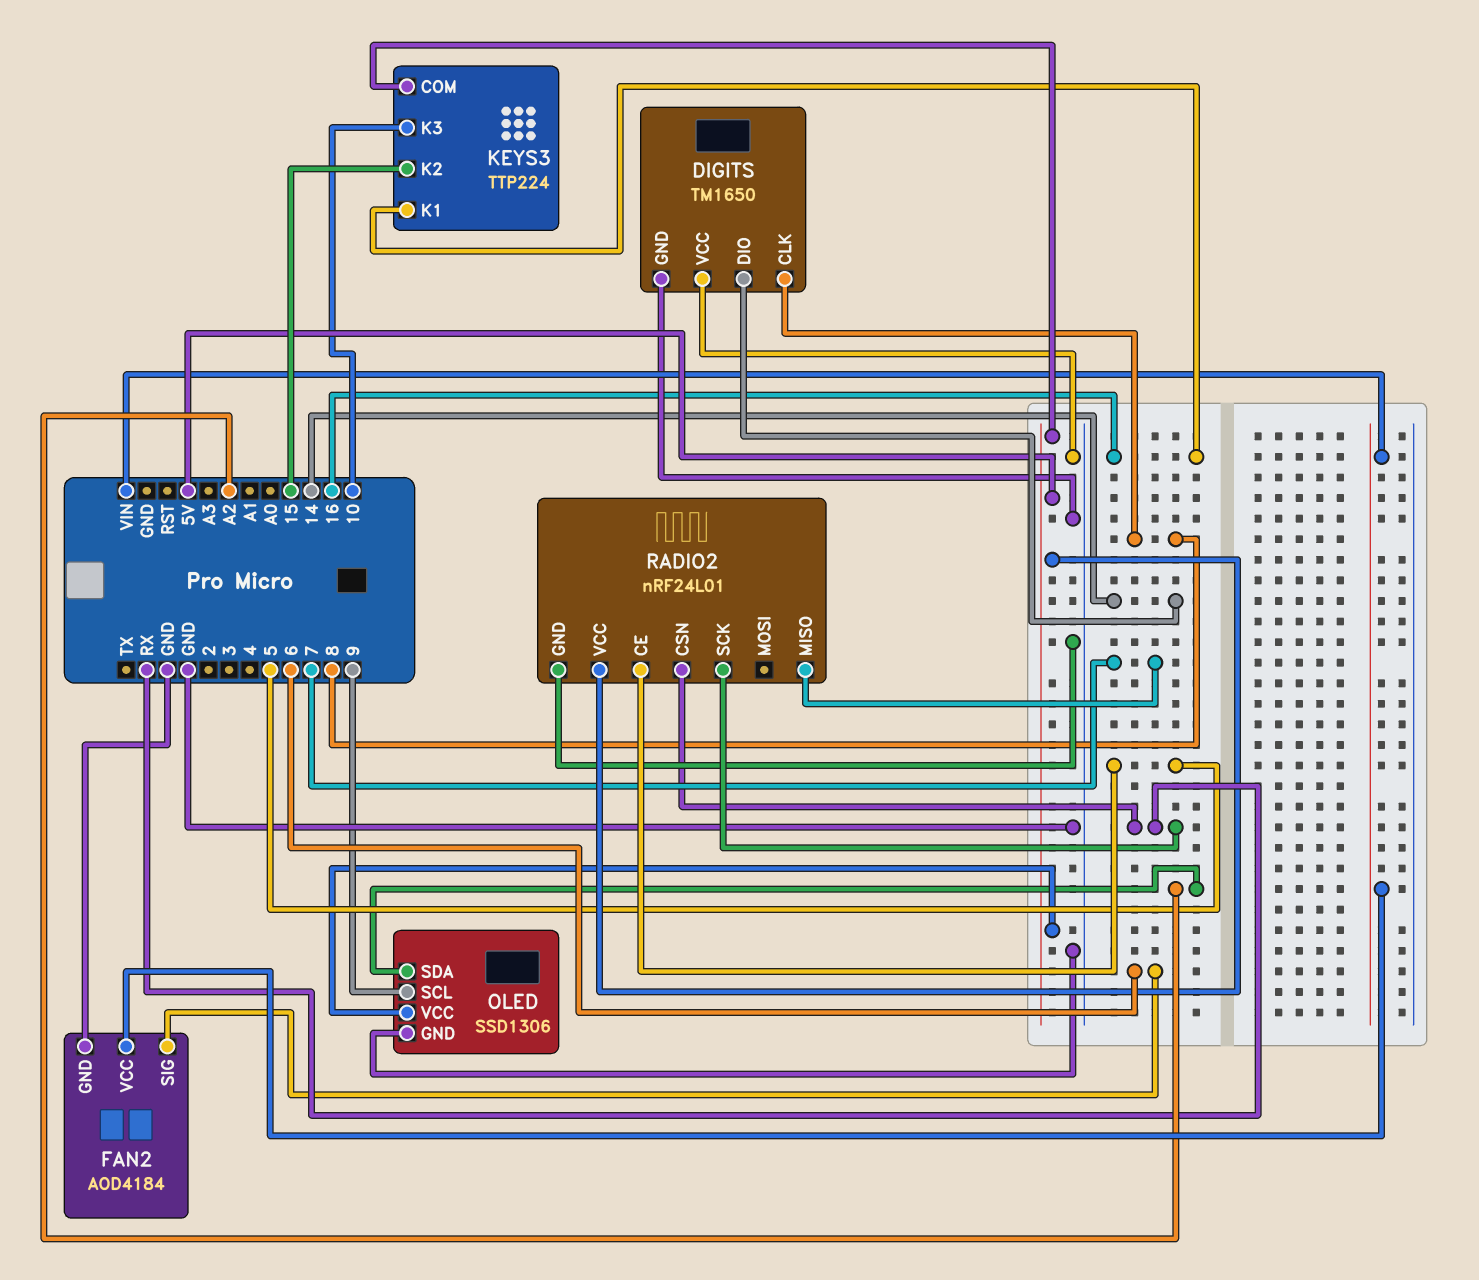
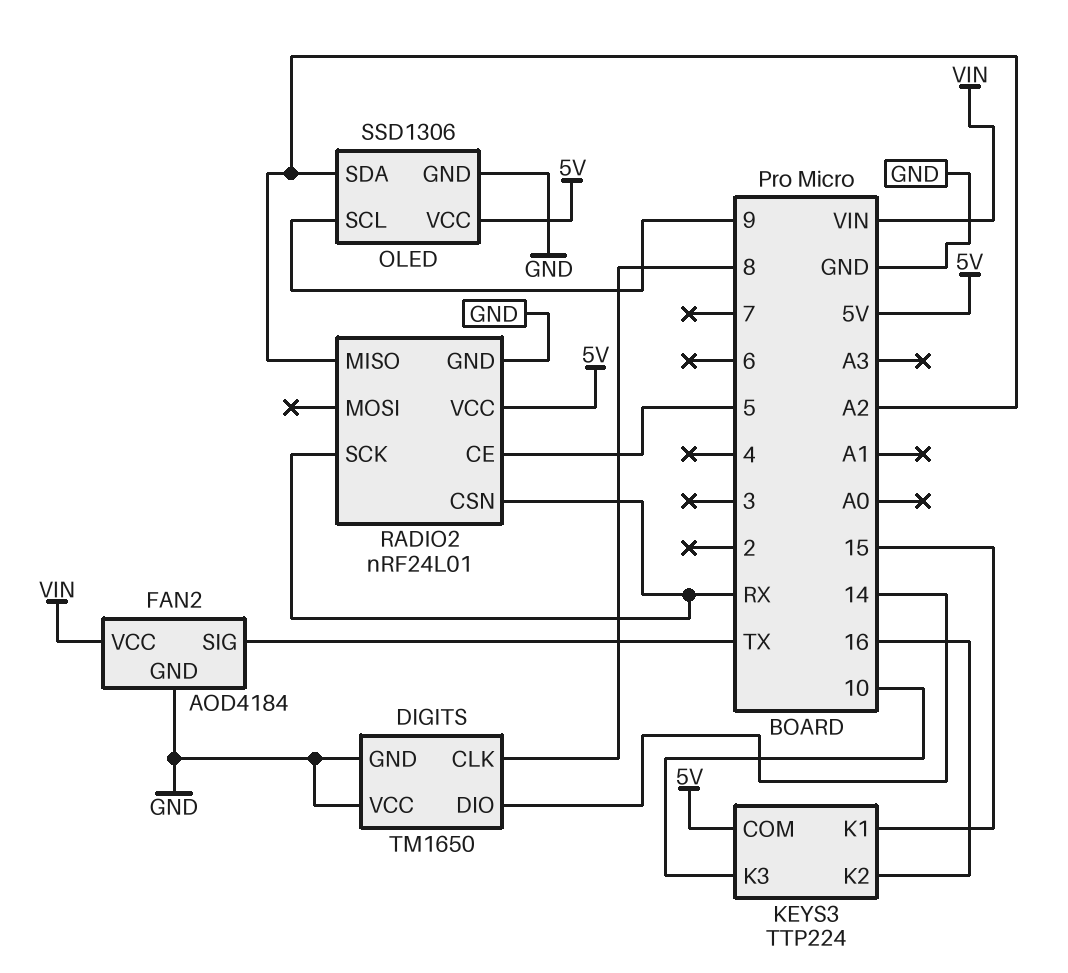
FAN2 pin SIG: 6 -> TX
KEYS3 pin K1: 16 -> 15
KEYS3 pin K2: 15 -> 16
RADIO2 pin MISO: 7 -> A2

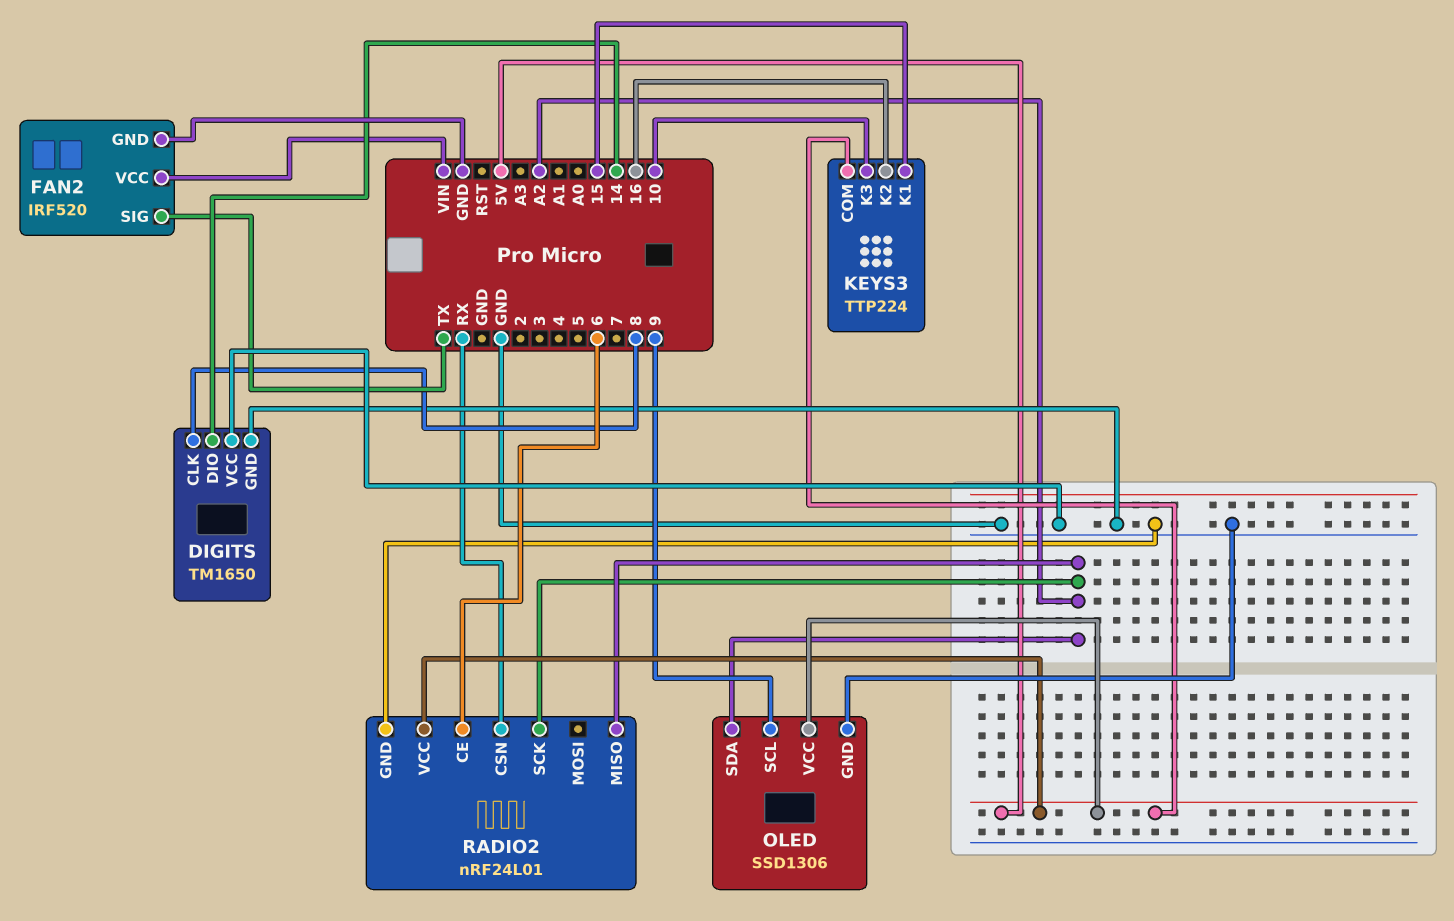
FAN2: AOD4184 -> IRF520
RADIO2 pin CE: 5 -> 6
RADIO2 pin SCK: RX -> A2

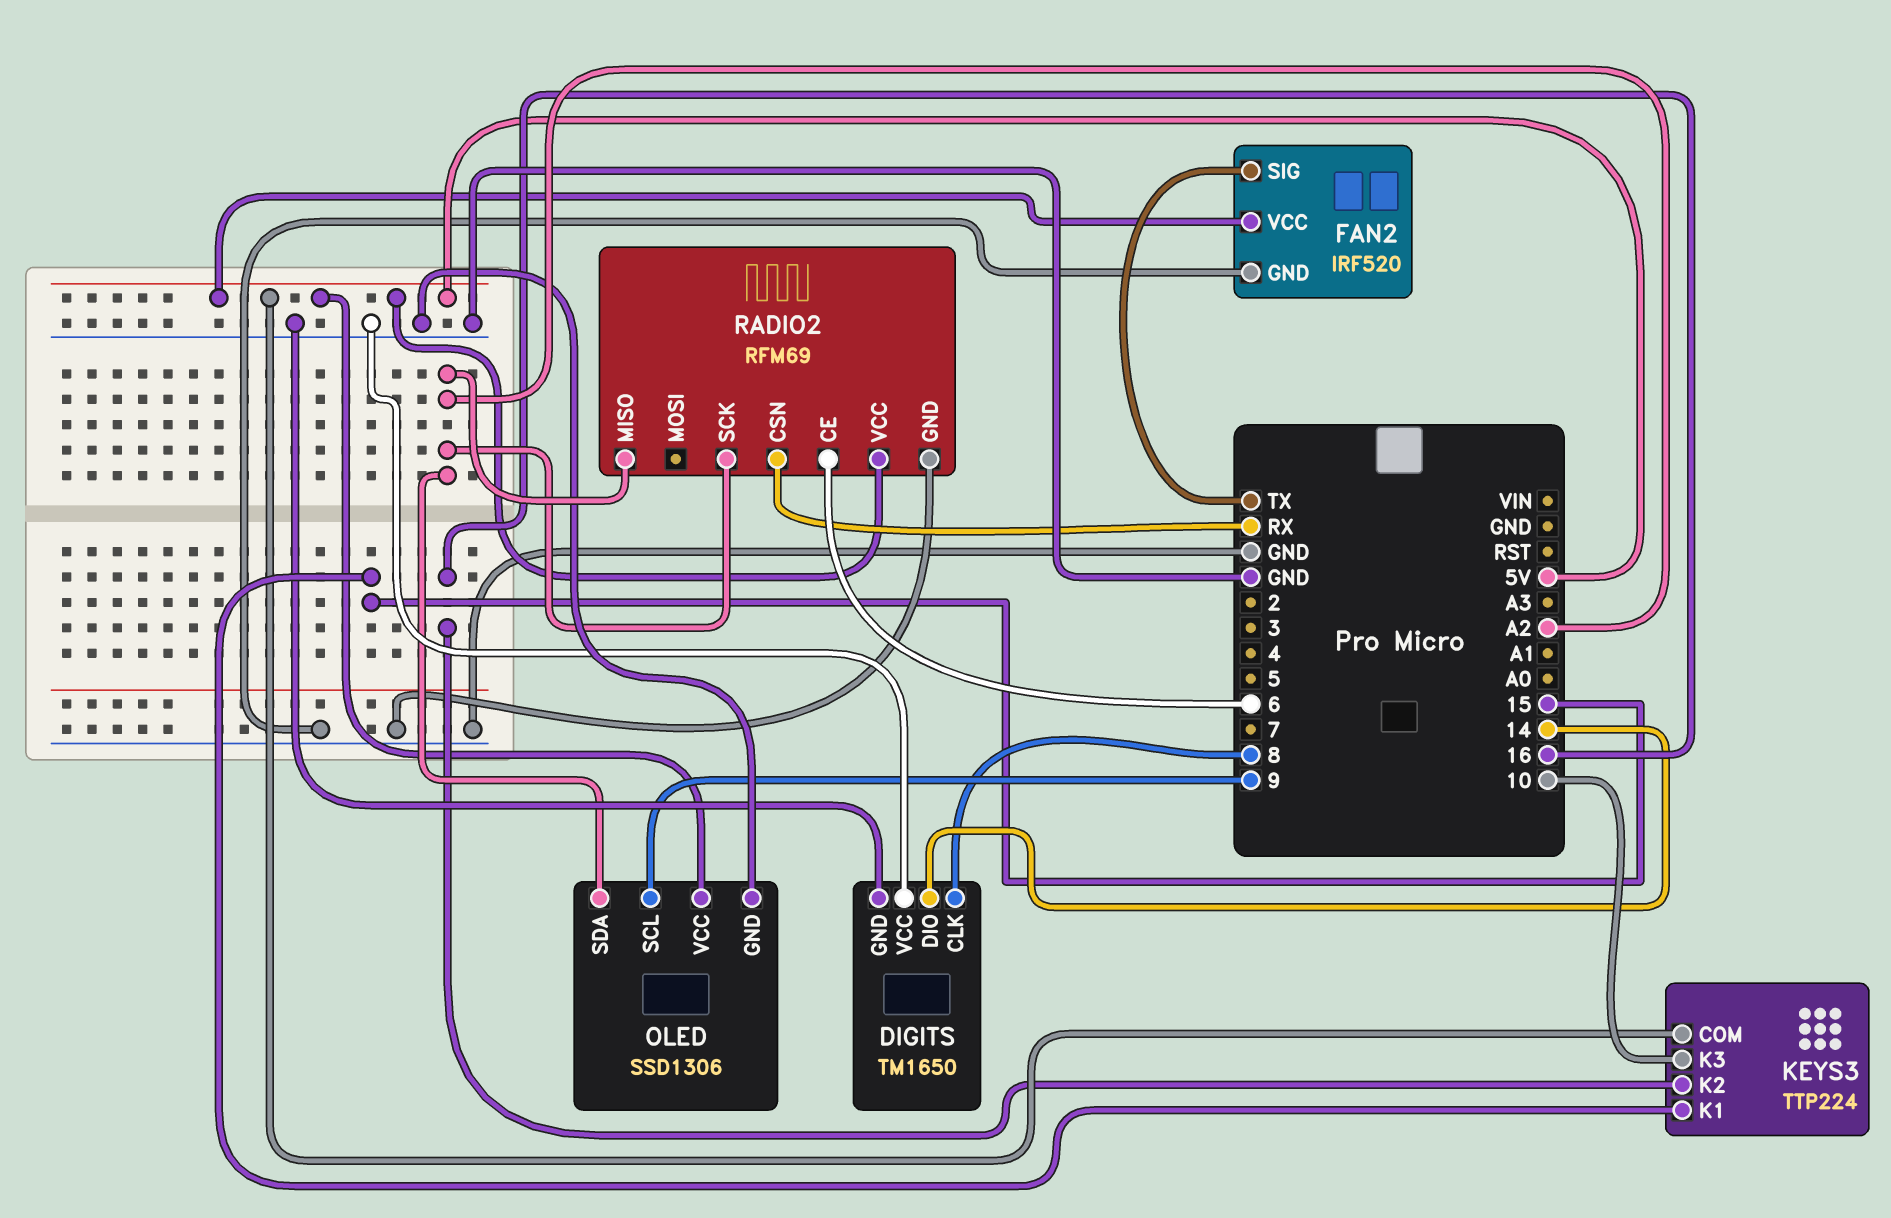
FAN2 pin VCC: VIN -> 5V
RADIO2: nRF24L01 -> RFM69

